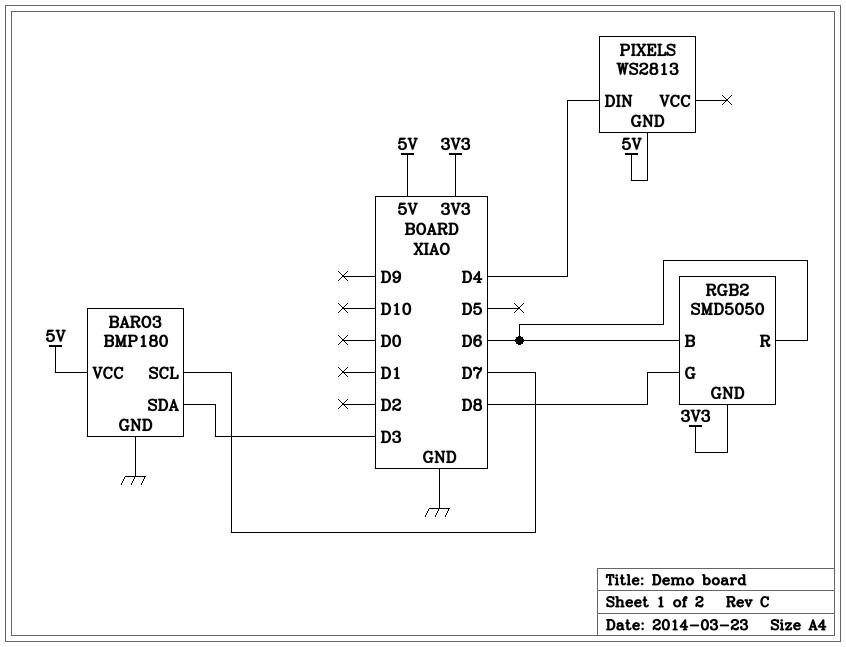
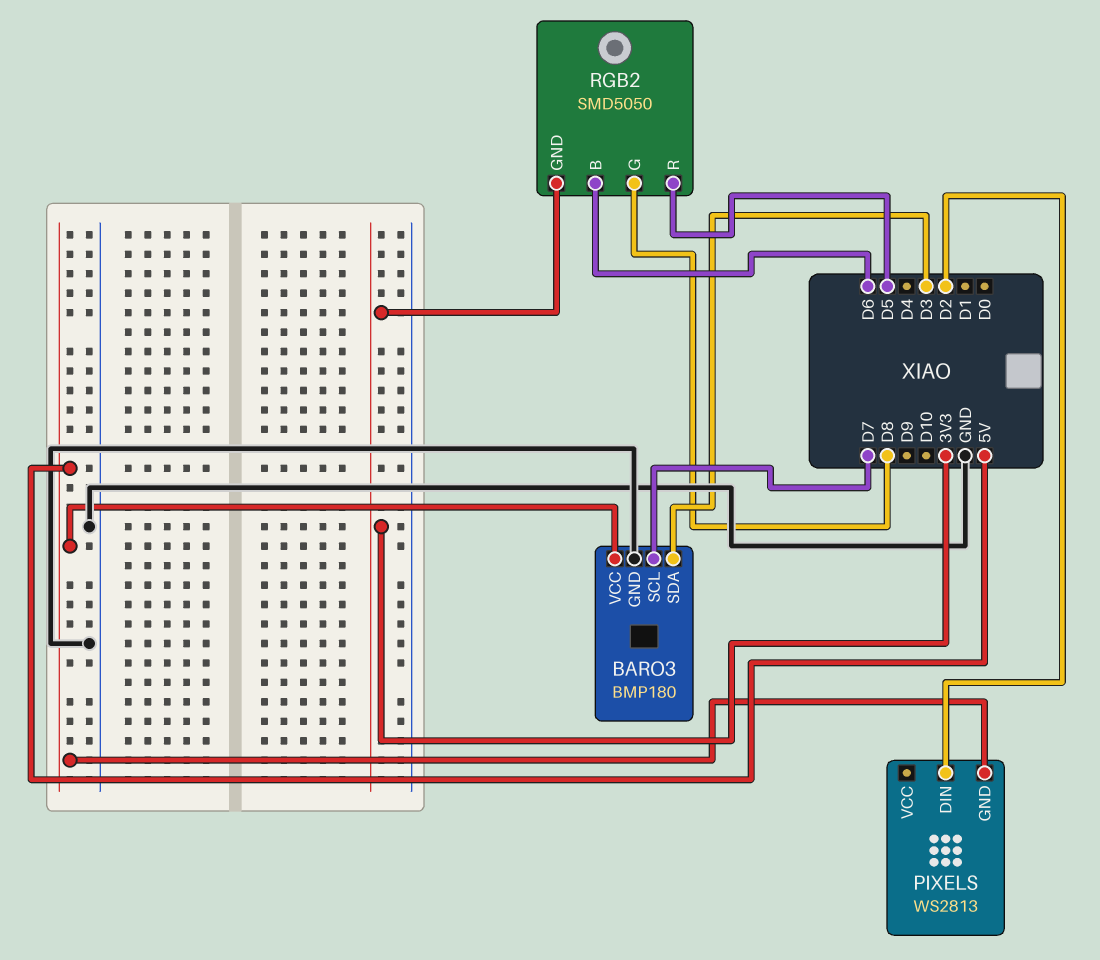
PIXELS pin DIN: D4 -> D2
RGB2 pin R: D6 -> D5

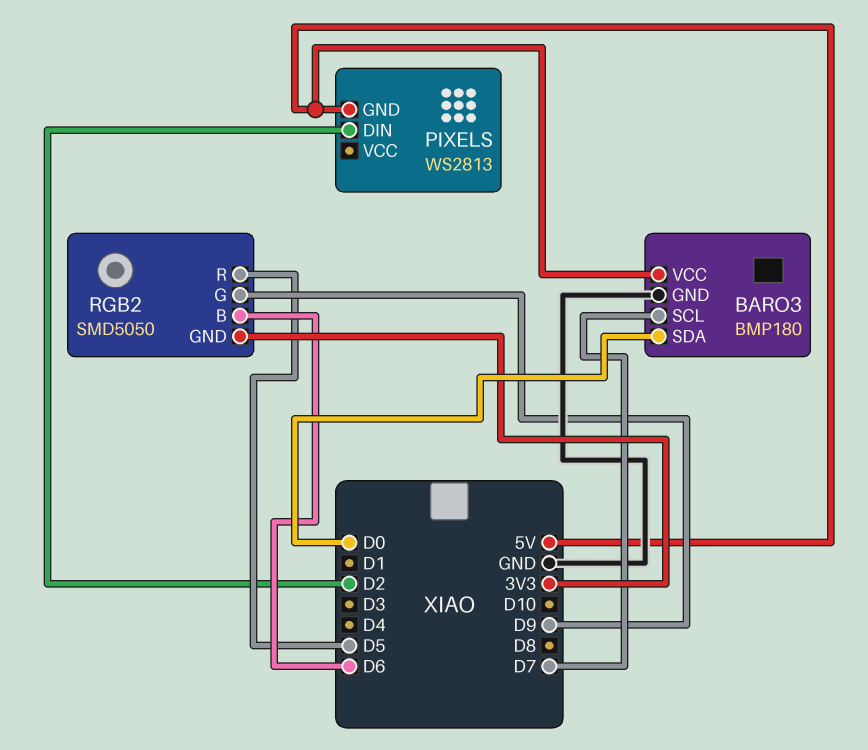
BARO3 pin SDA: D3 -> D0
RGB2 pin G: D8 -> D9

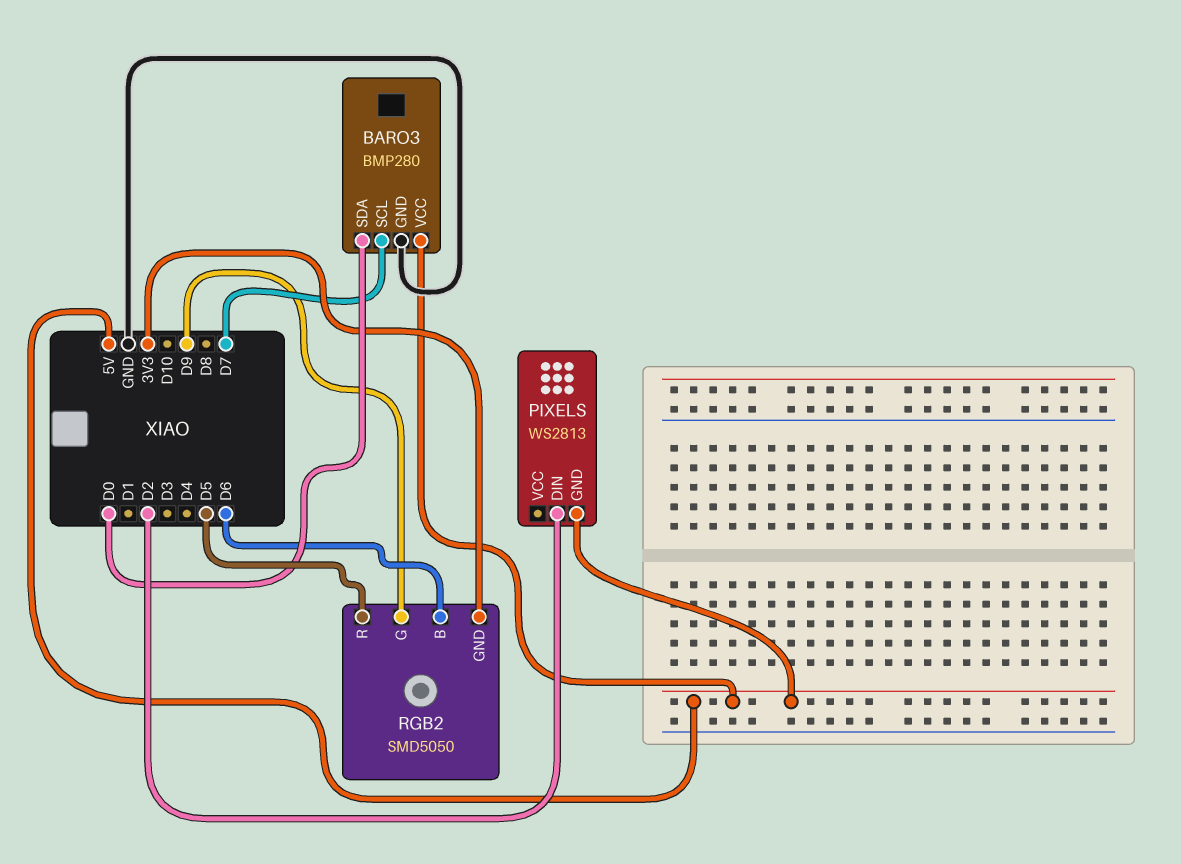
BARO3: BMP180 -> BMP280

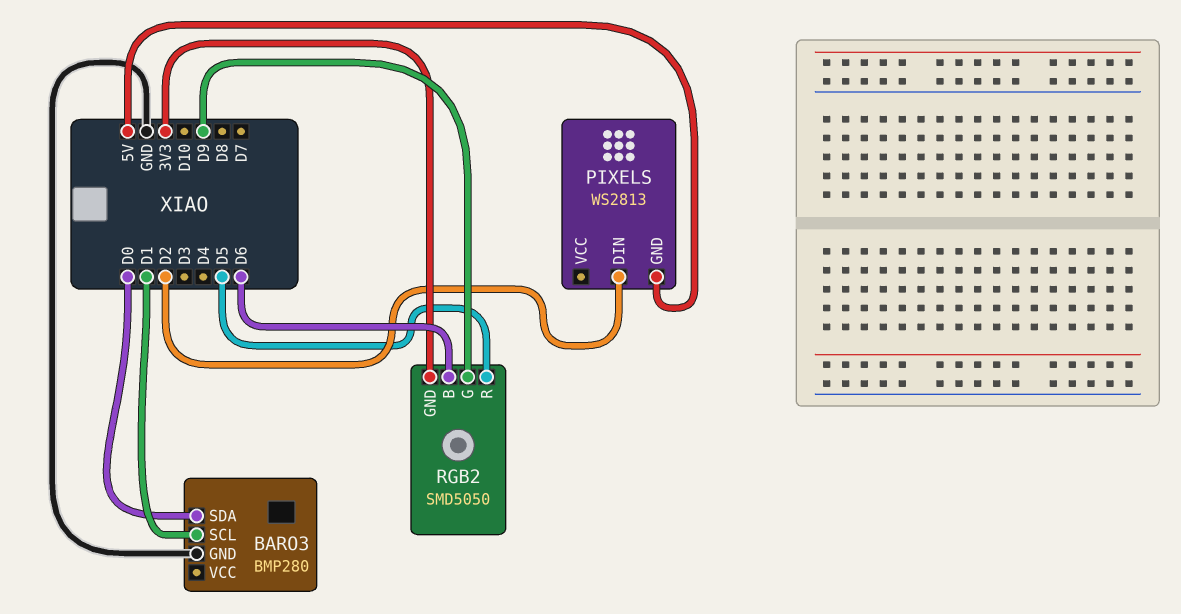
BARO3 pin SCL: D7 -> D1
BARO3 pin VCC: 5V -> none

